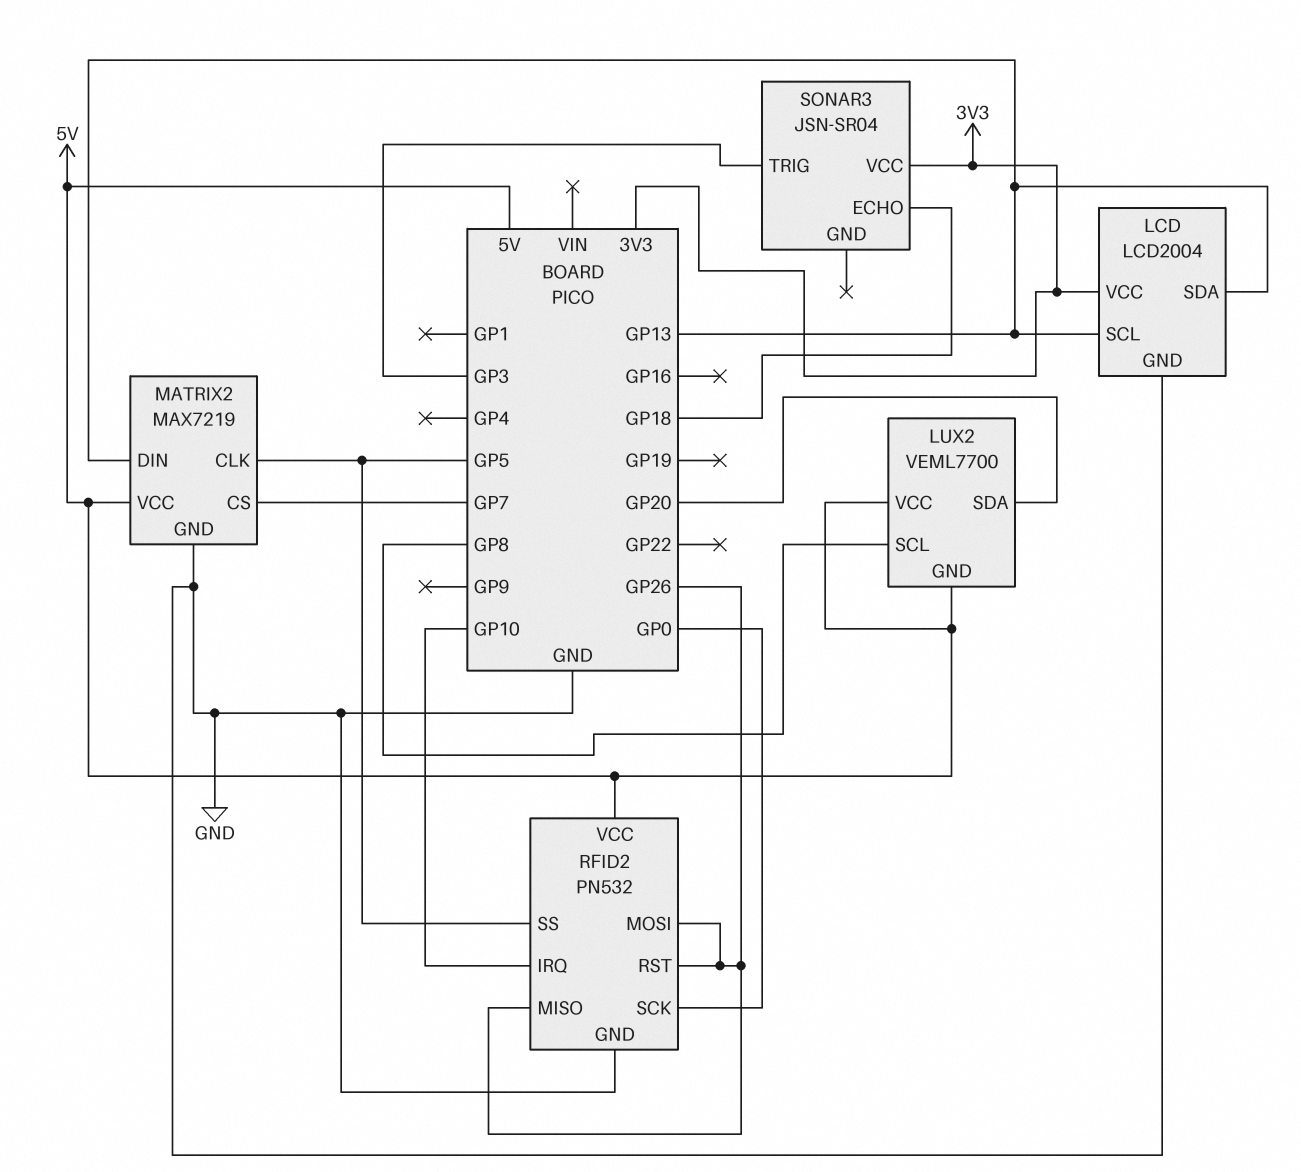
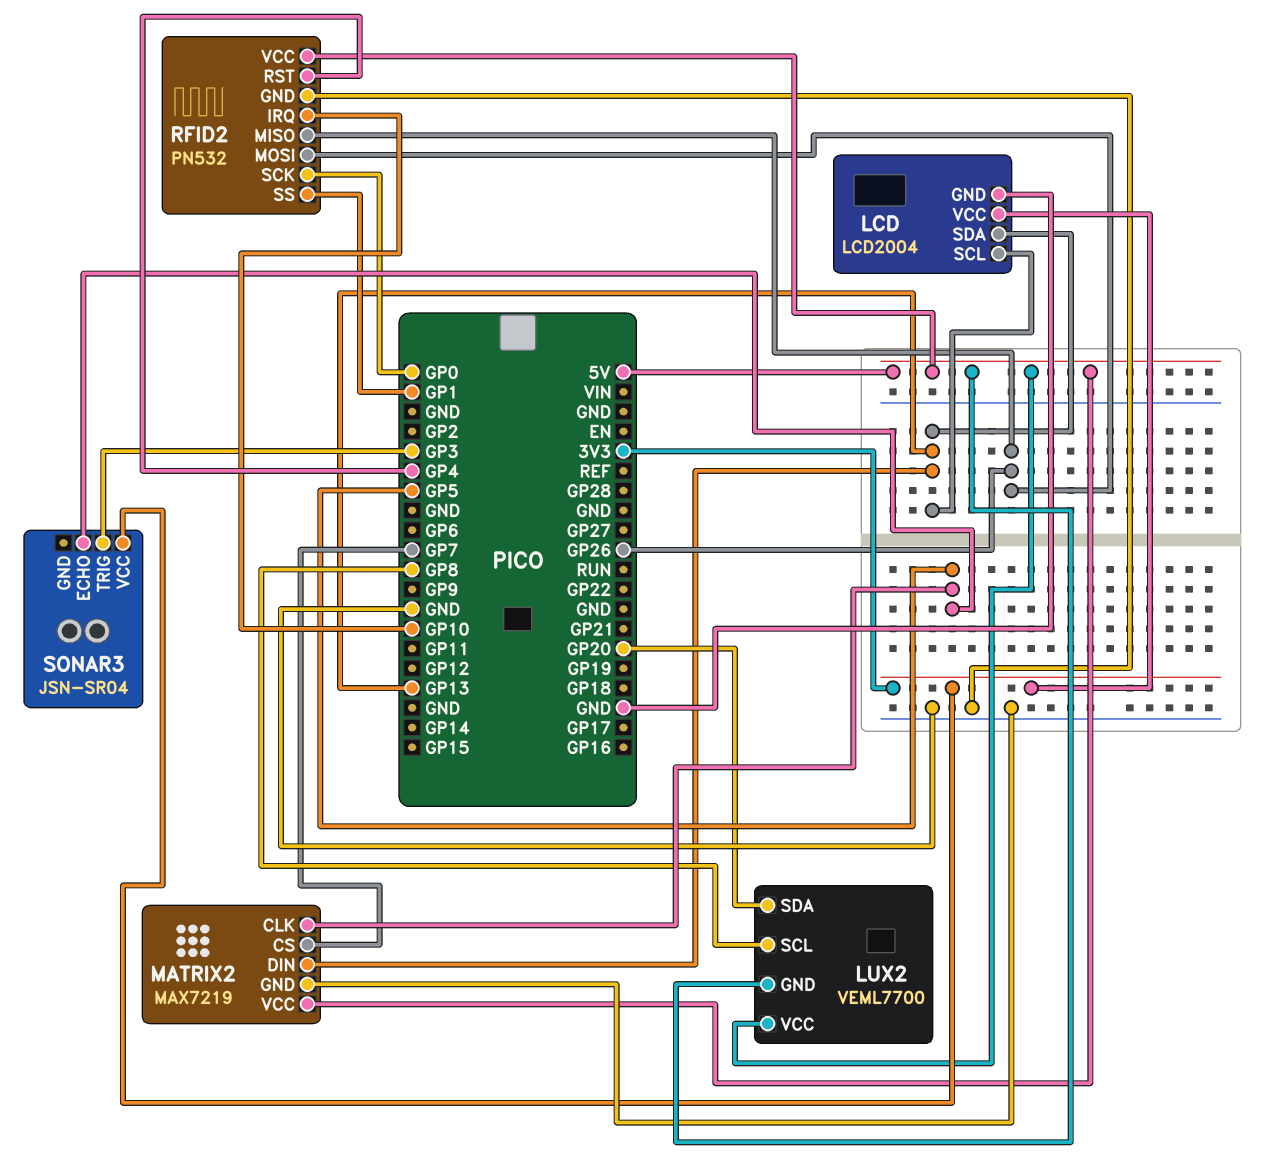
RFID2 pin RST: GP26 -> GP4
RFID2 pin SS: GP5 -> GP1
SONAR3 pin ECHO: GP18 -> GP5

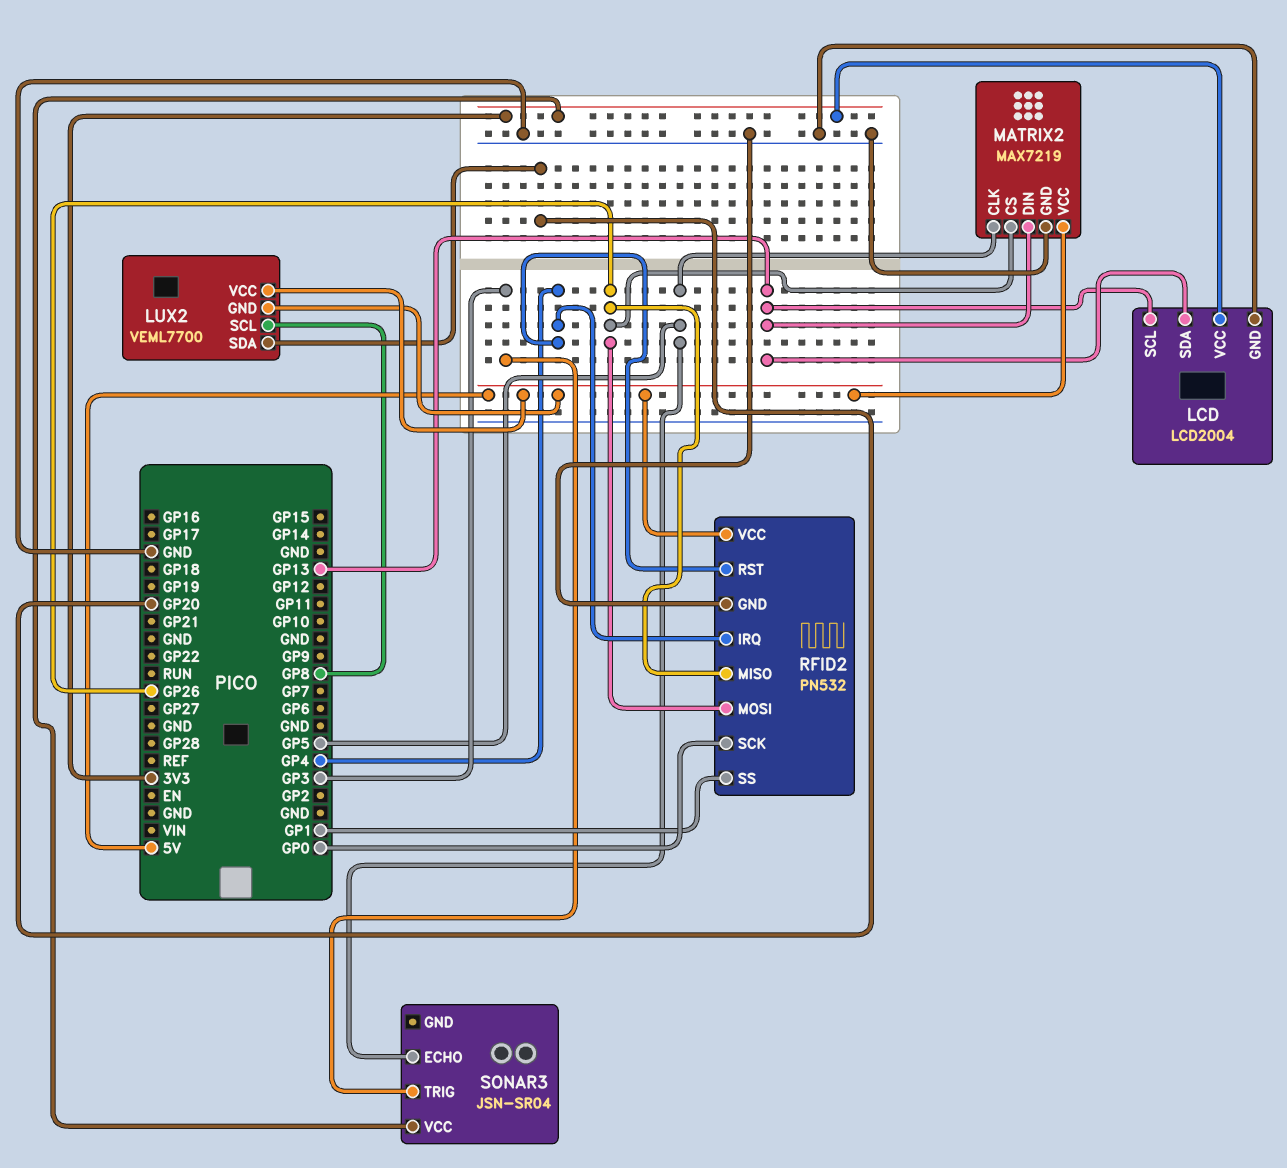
MATRIX2 pin CS: GP7 -> GP26
RFID2 pin IRQ: GP10 -> GP4

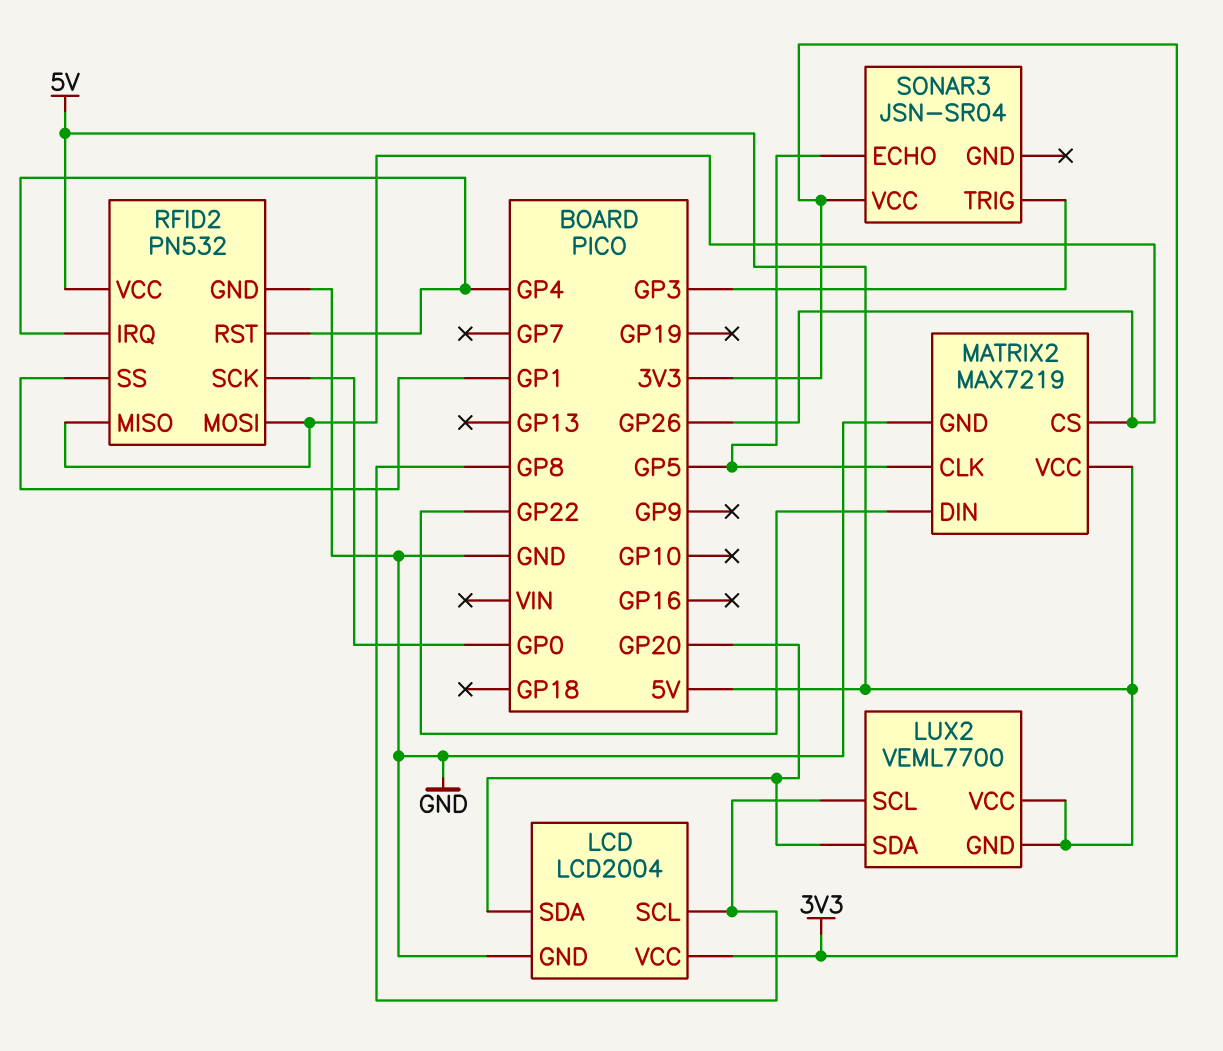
LCD pin SCL: GP13 -> GP8
LCD pin SDA: GP13 -> GP20
MATRIX2 pin DIN: GP13 -> GP22

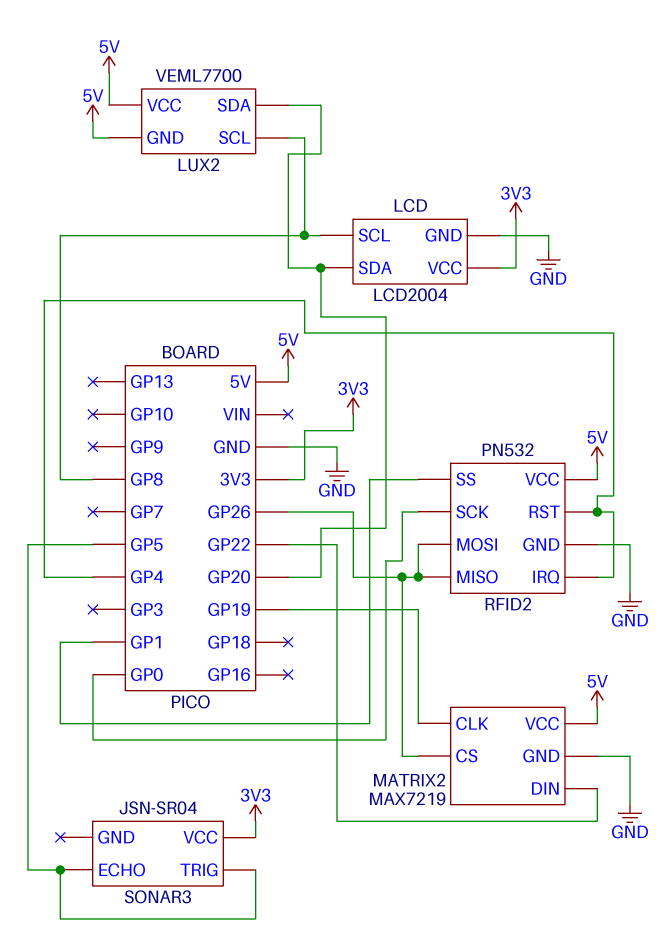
MATRIX2 pin CLK: GP5 -> GP19
SONAR3 pin TRIG: GP3 -> GP5

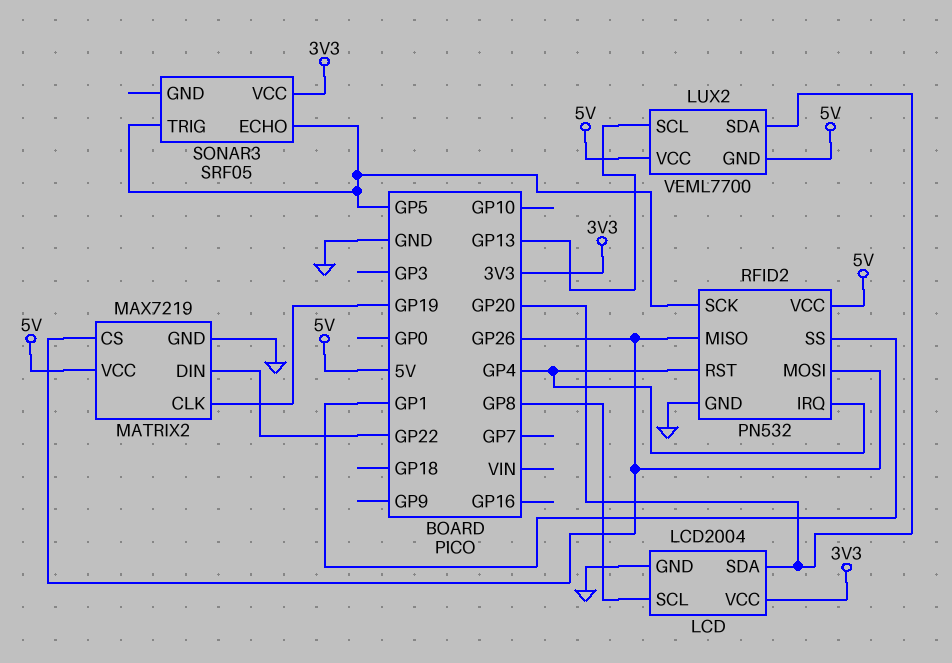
LUX2 pin SCL: GP8 -> GP13
RFID2 pin SCK: GP0 -> GP5
SONAR3: JSN-SR04 -> SRF05

